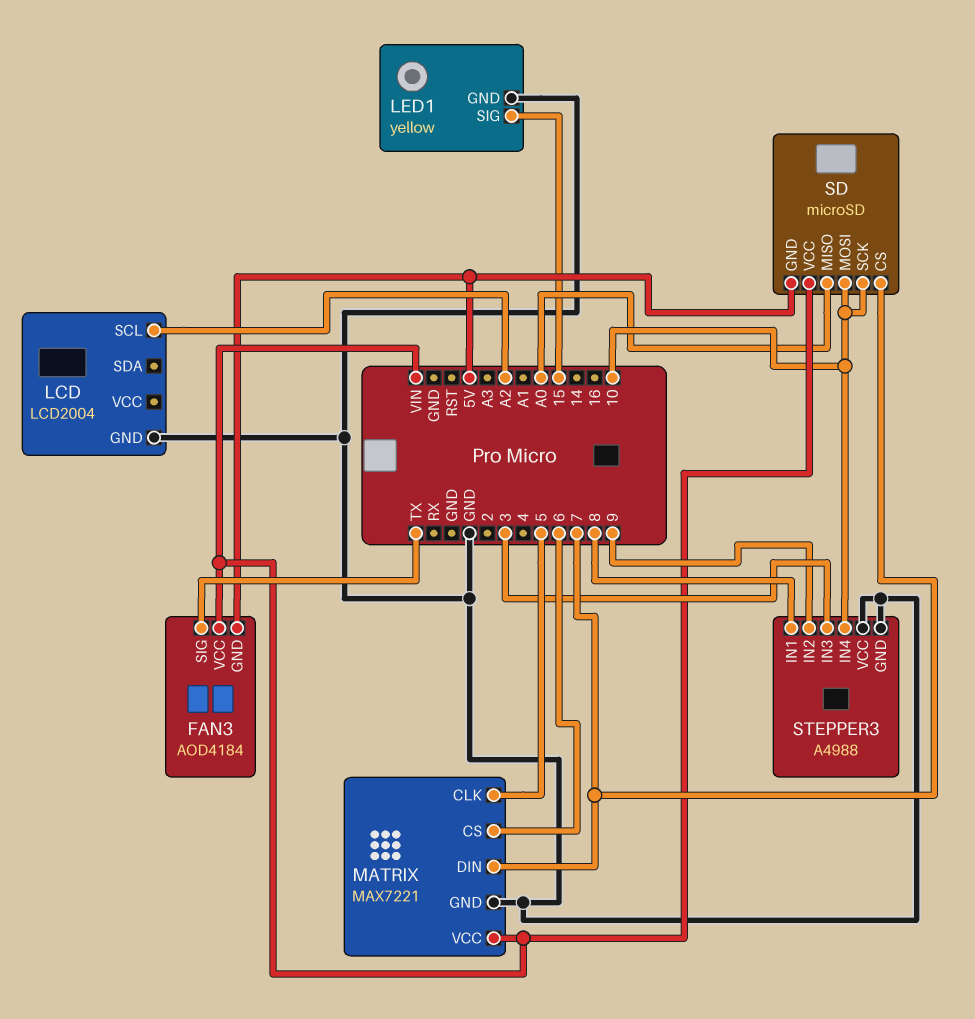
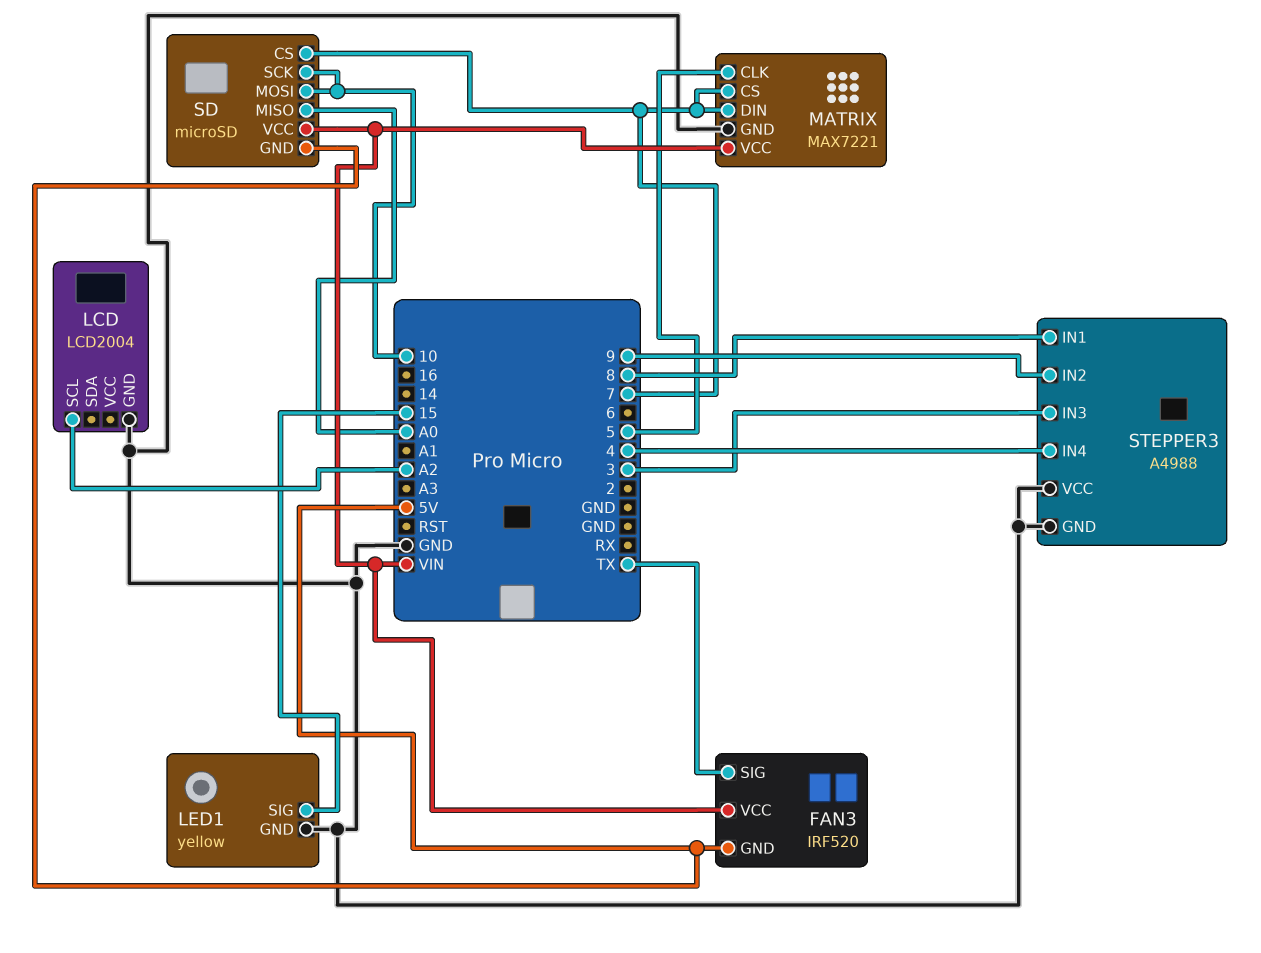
FAN3: AOD4184 -> IRF520
MATRIX pin CS: 6 -> 7
STEPPER3 pin IN4: 10 -> 4

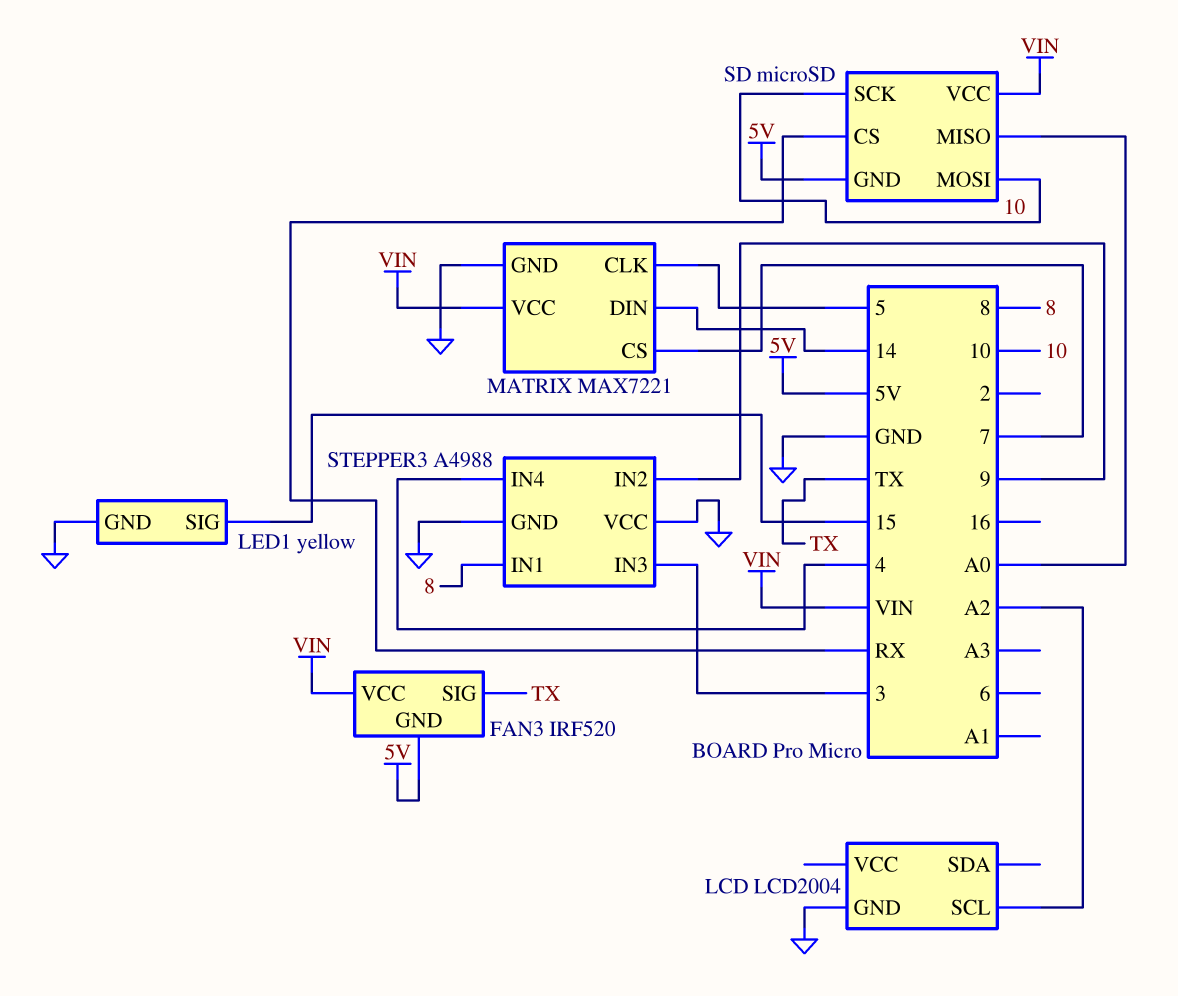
MATRIX pin DIN: 7 -> 14
SD pin CS: 7 -> RX

